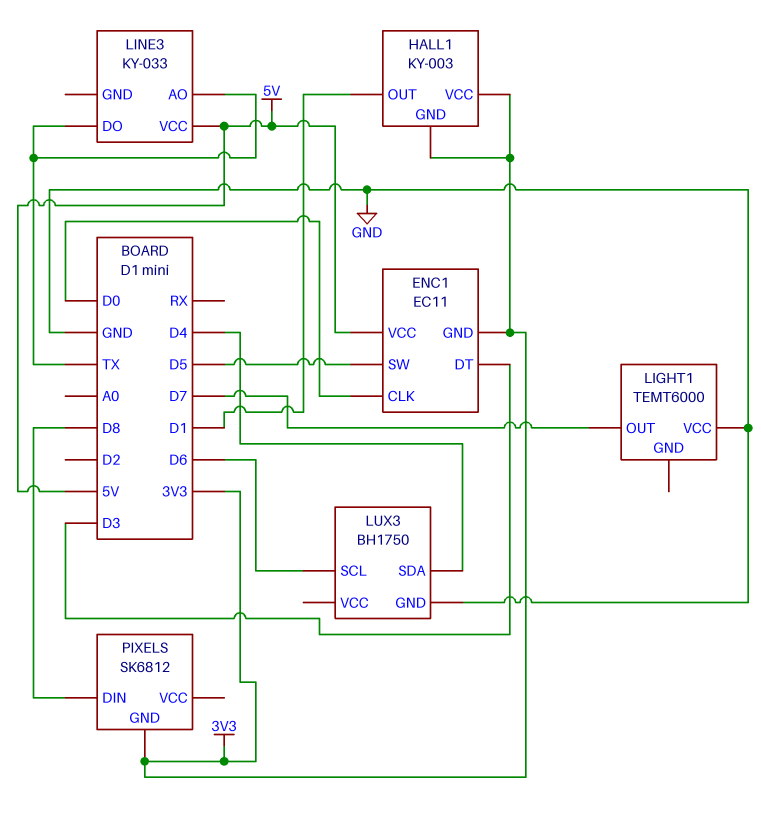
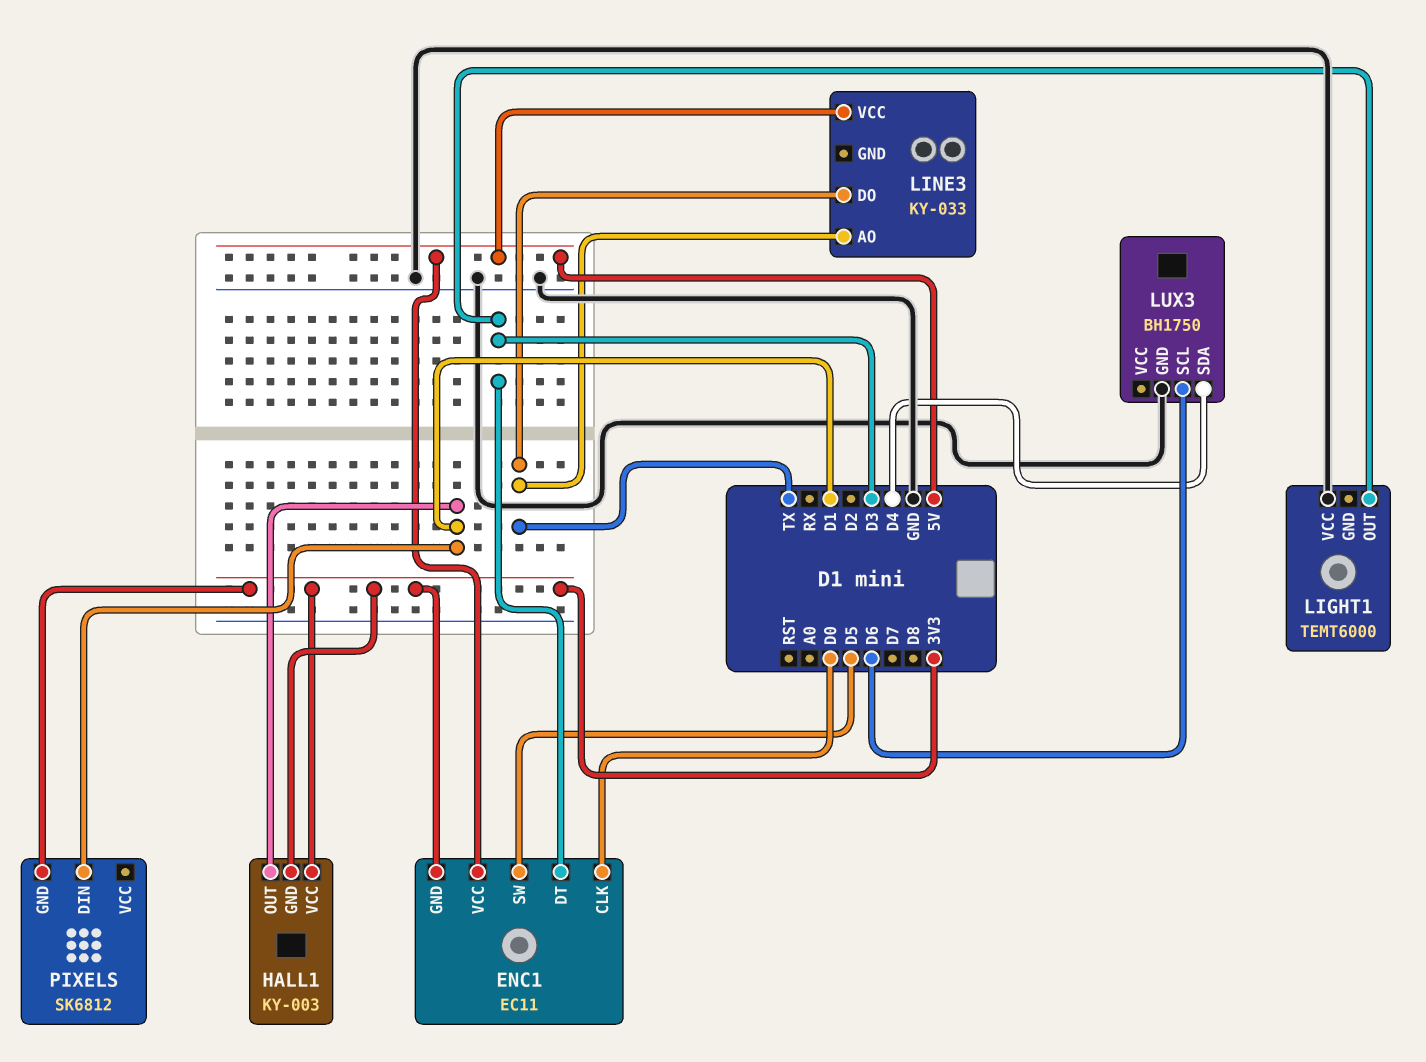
LIGHT1 pin OUT: D7 -> D3
PIXELS pin DIN: D8 -> D1

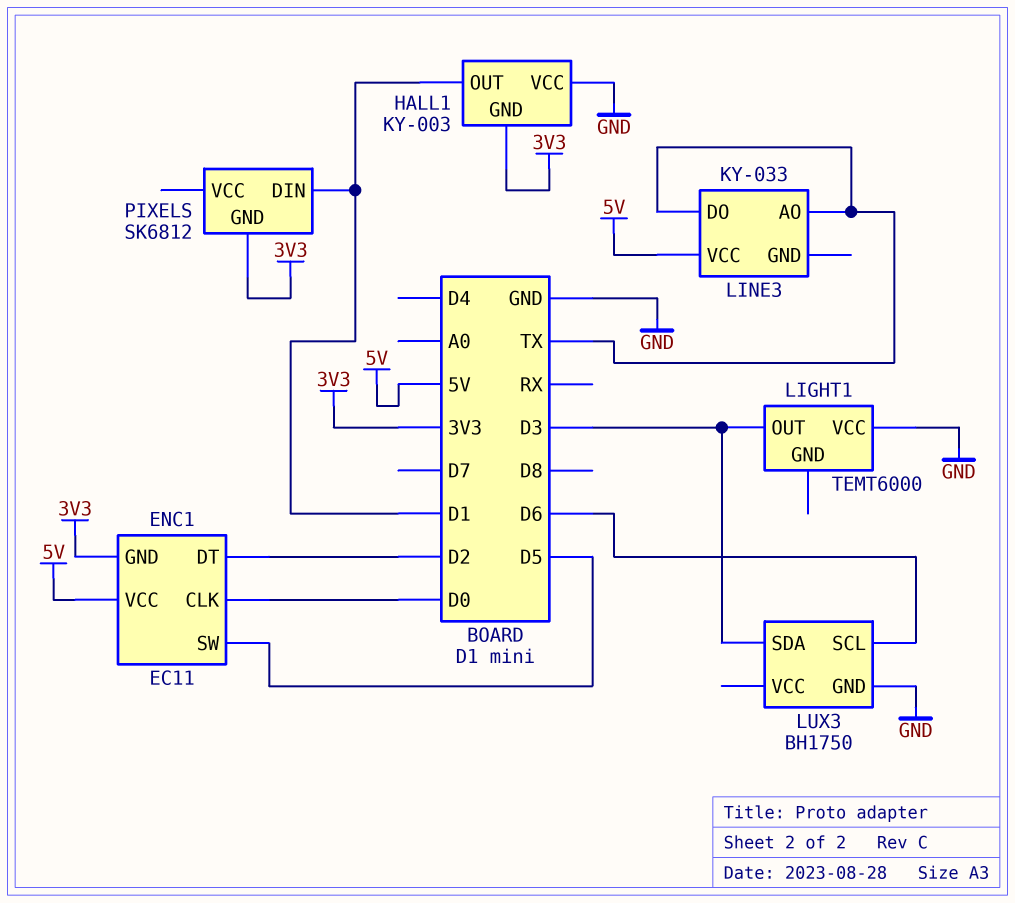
ENC1 pin DT: D3 -> D2
HALL1 pin VCC: 3V3 -> GND
LUX3 pin SDA: D4 -> D3

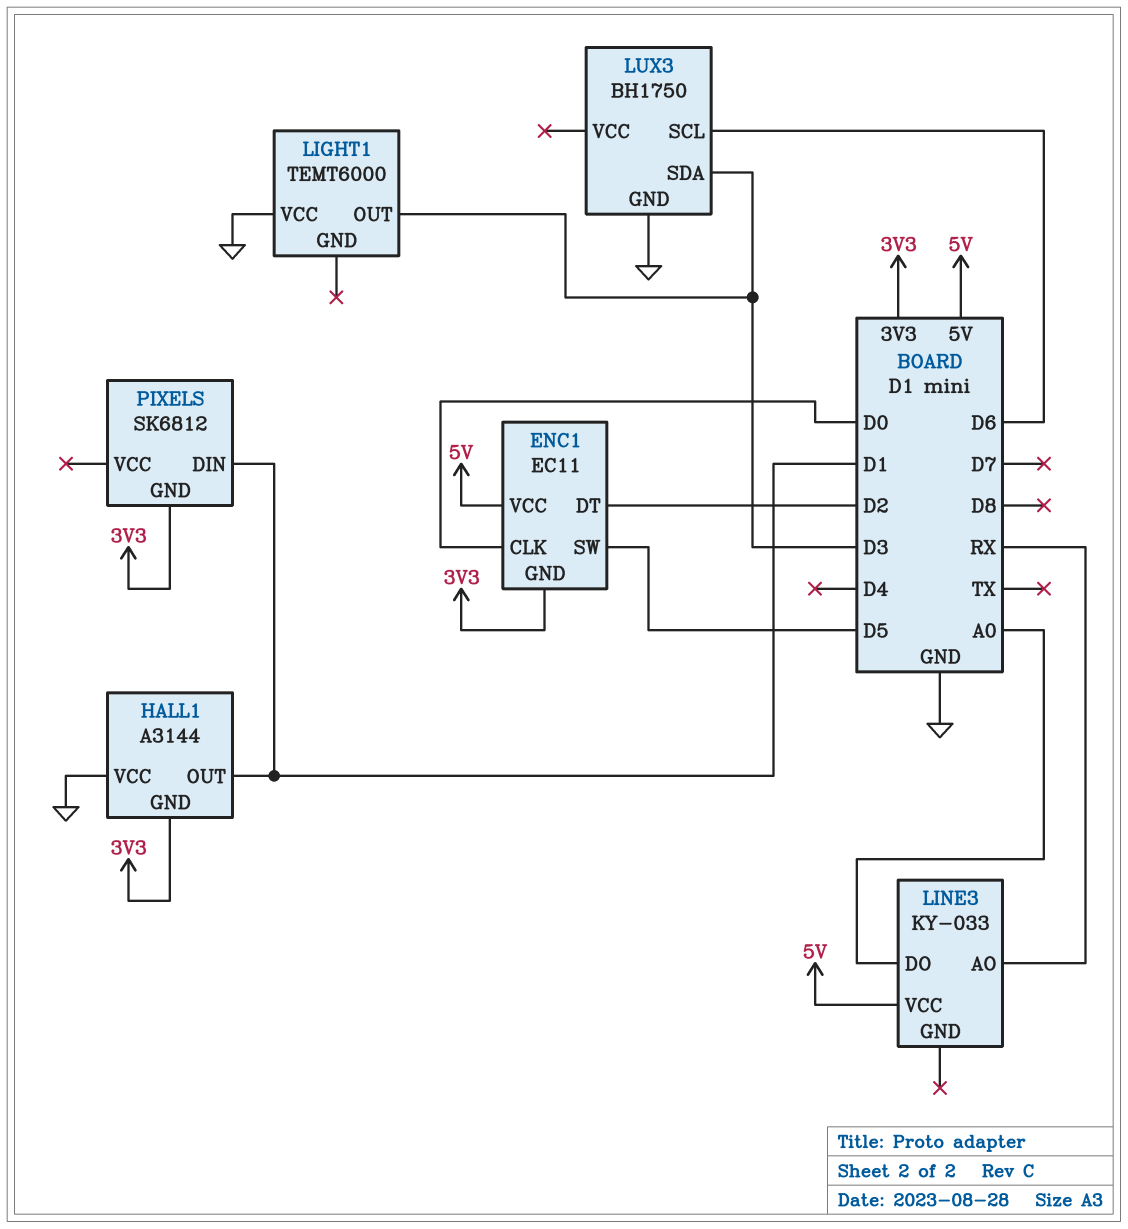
HALL1: KY-003 -> A3144
LINE3 pin AO: TX -> RX
LINE3 pin DO: TX -> A0

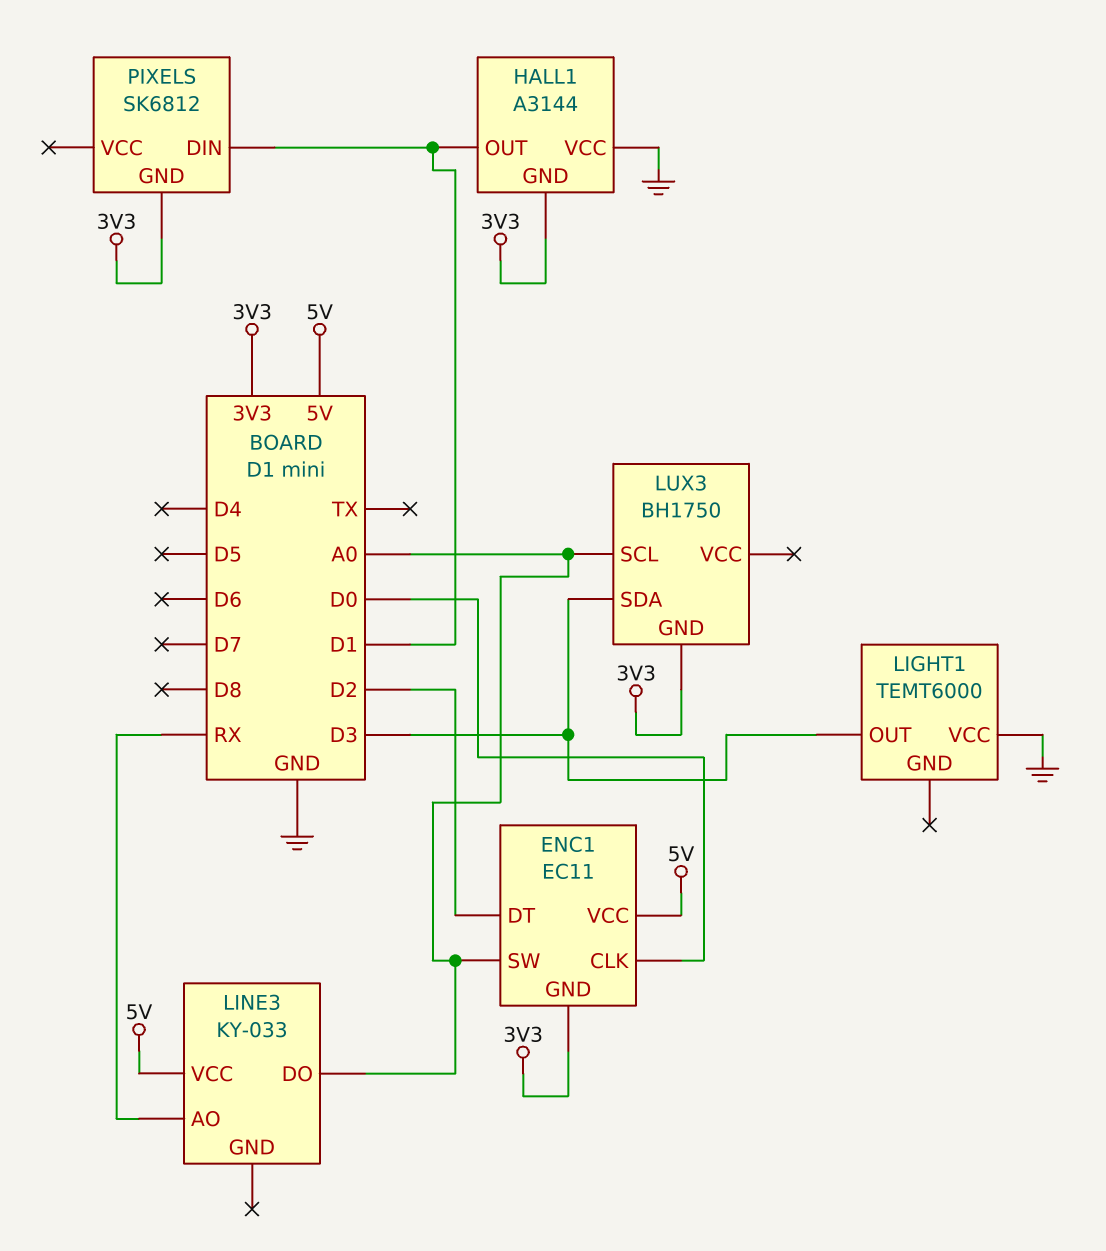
ENC1 pin SW: D5 -> A0
LUX3 pin GND: GND -> 3V3
LUX3 pin SCL: D6 -> A0

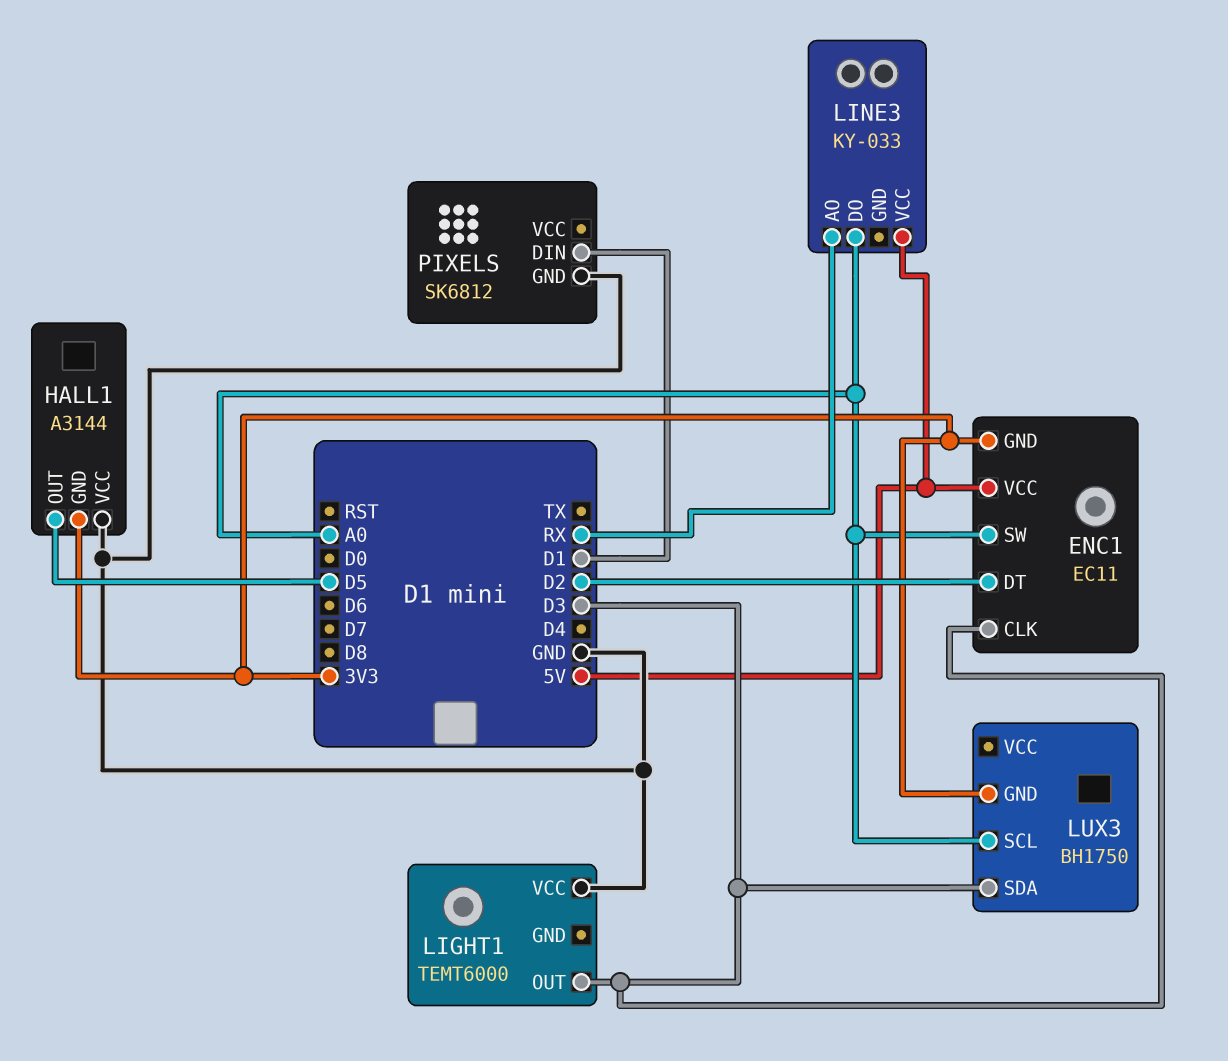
ENC1 pin CLK: D0 -> D3
HALL1 pin OUT: D1 -> D5
PIXELS pin GND: 3V3 -> GND

